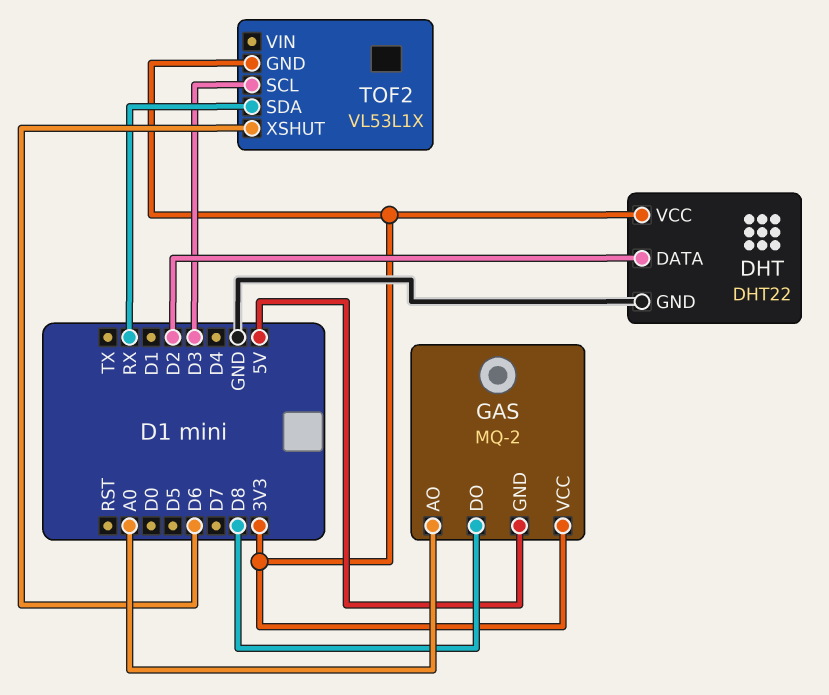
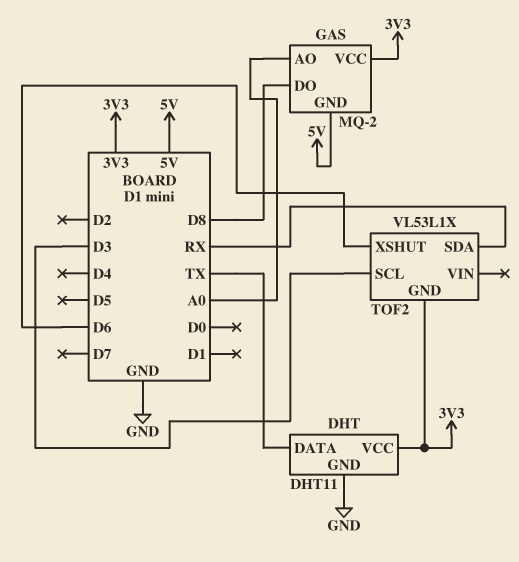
DHT: DHT22 -> DHT11
DHT pin DATA: D2 -> TX

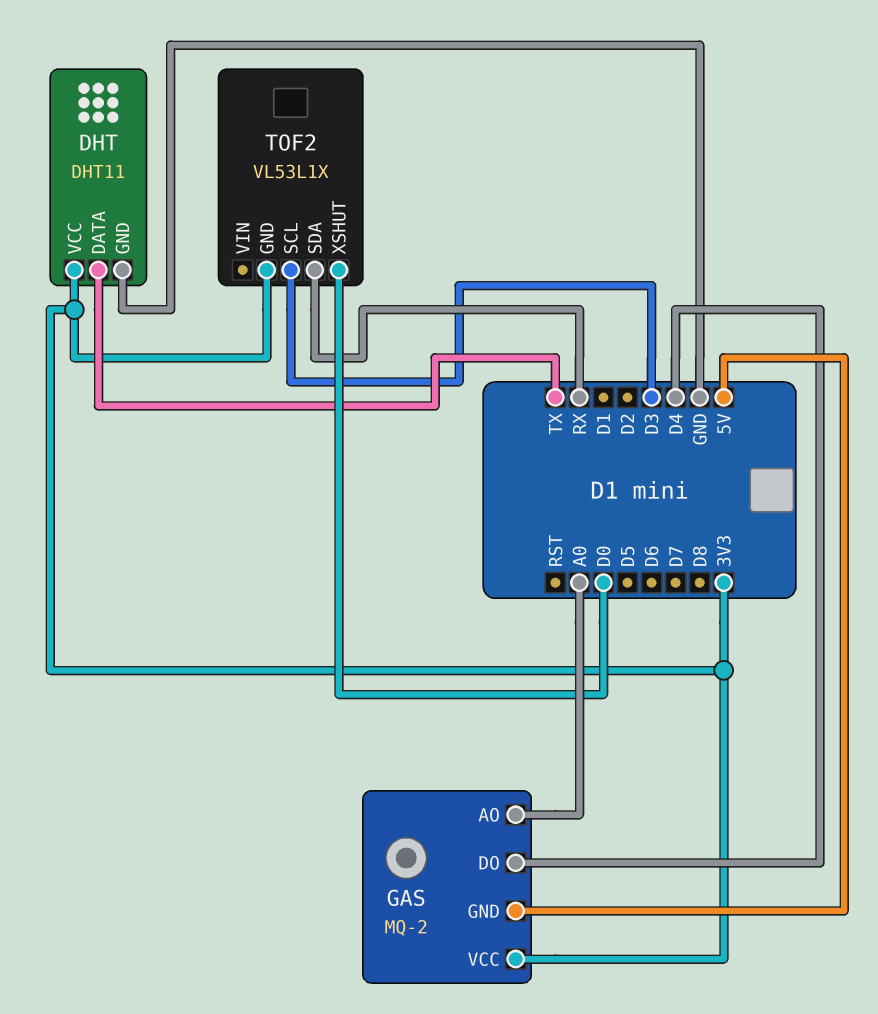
GAS pin DO: D8 -> D4
TOF2 pin XSHUT: D6 -> D0

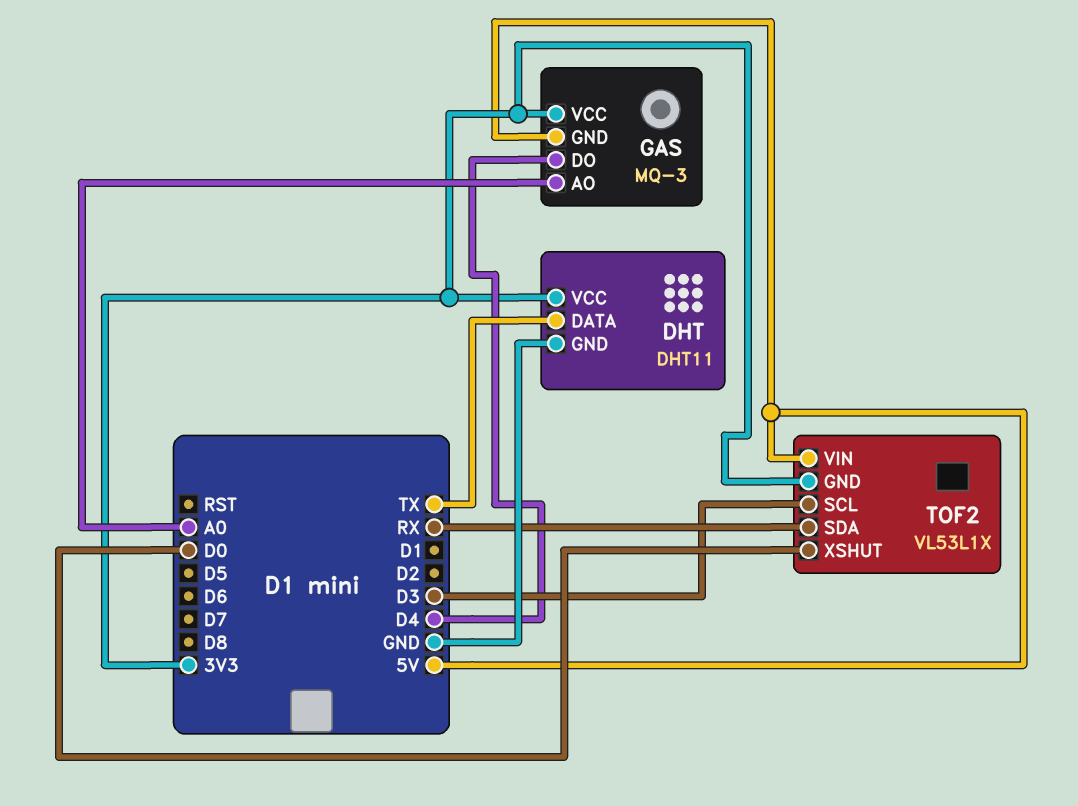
GAS: MQ-2 -> MQ-3
TOF2 pin VIN: none -> 5V

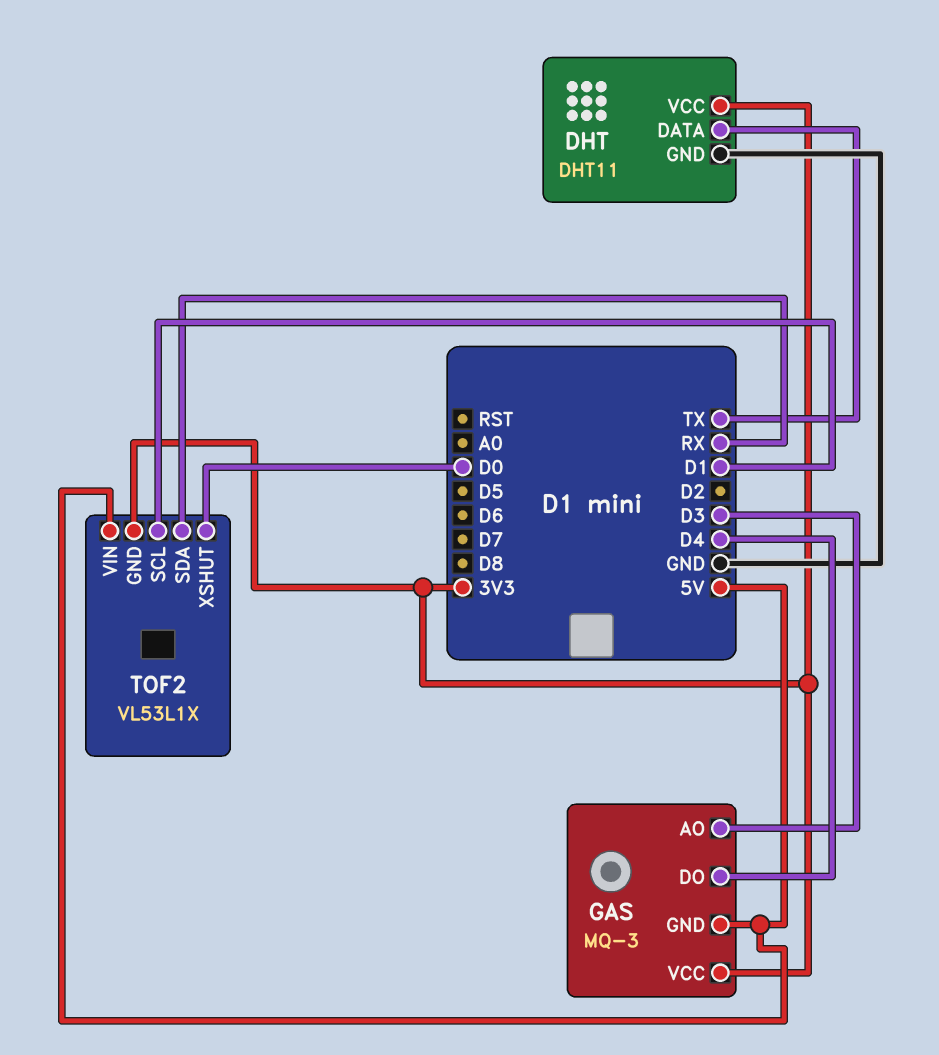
GAS pin AO: A0 -> D3
TOF2 pin SCL: D3 -> D1

